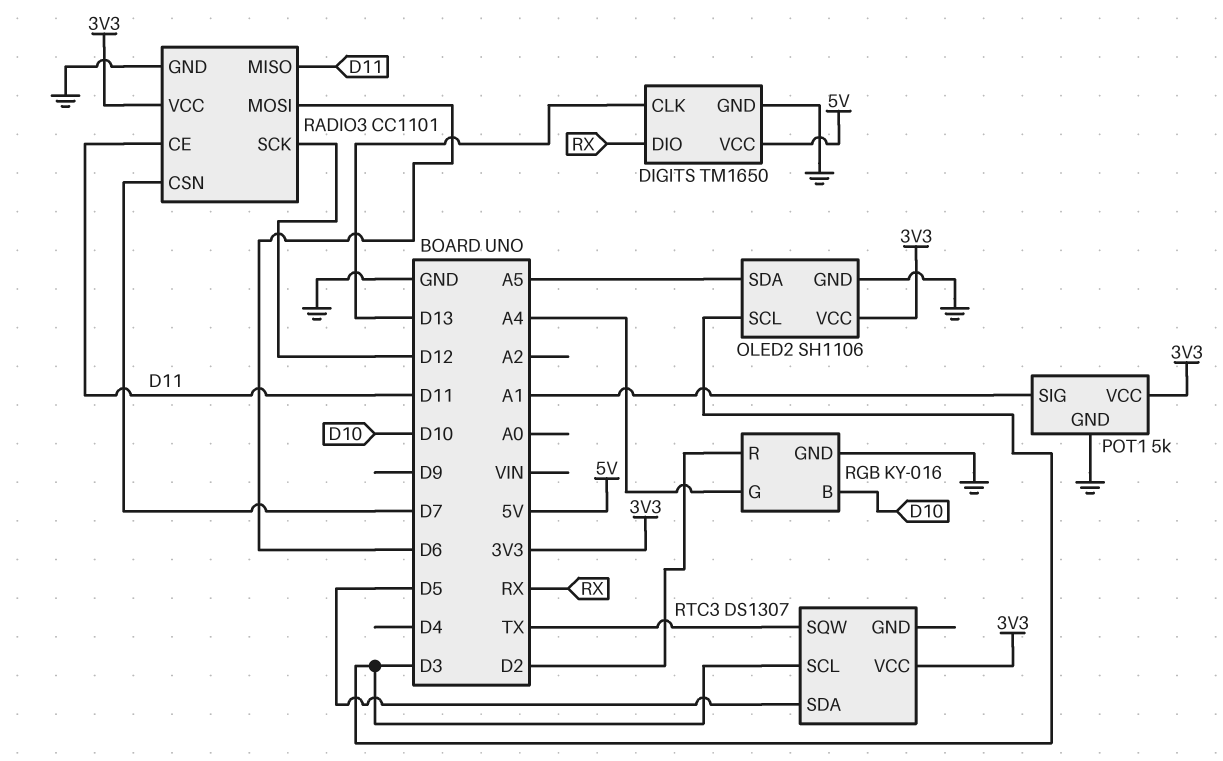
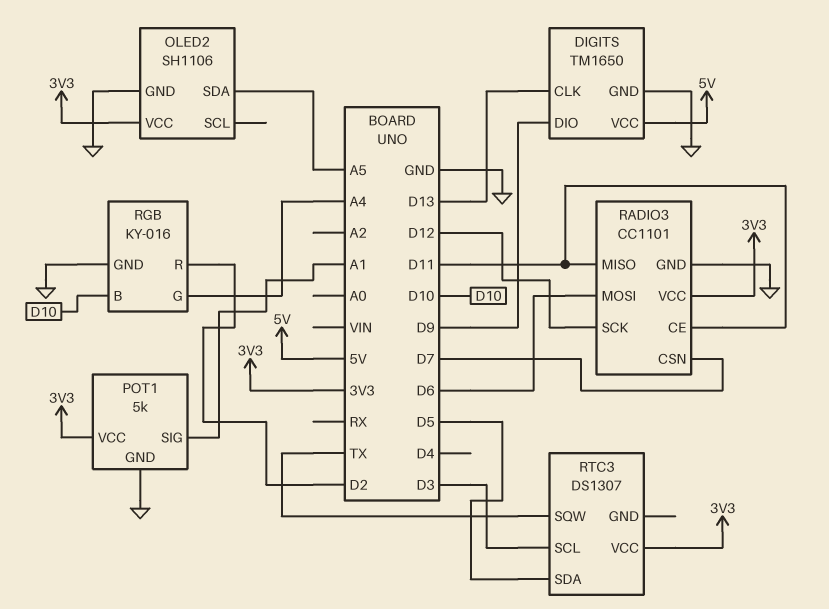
DIGITS pin DIO: RX -> D9
OLED2 pin SCL: D3 -> none

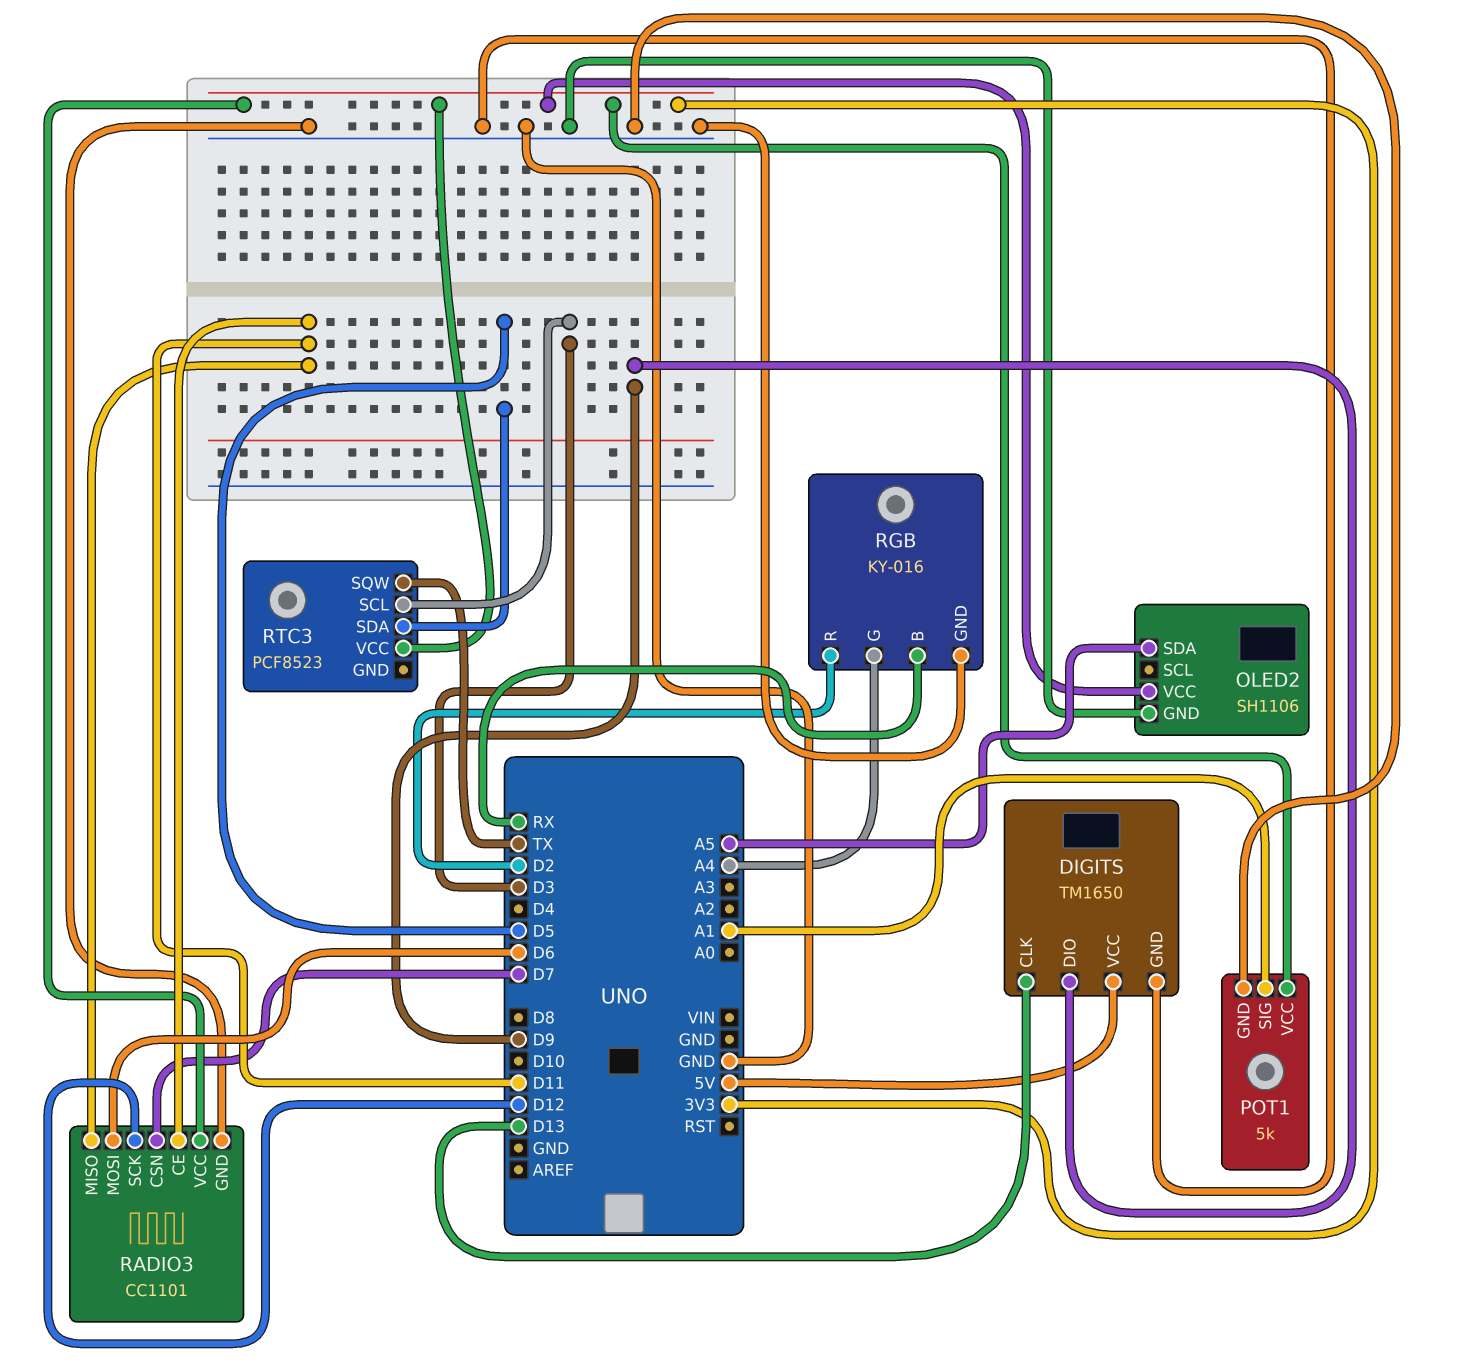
RGB pin B: D10 -> RX
RTC3: DS1307 -> PCF8523

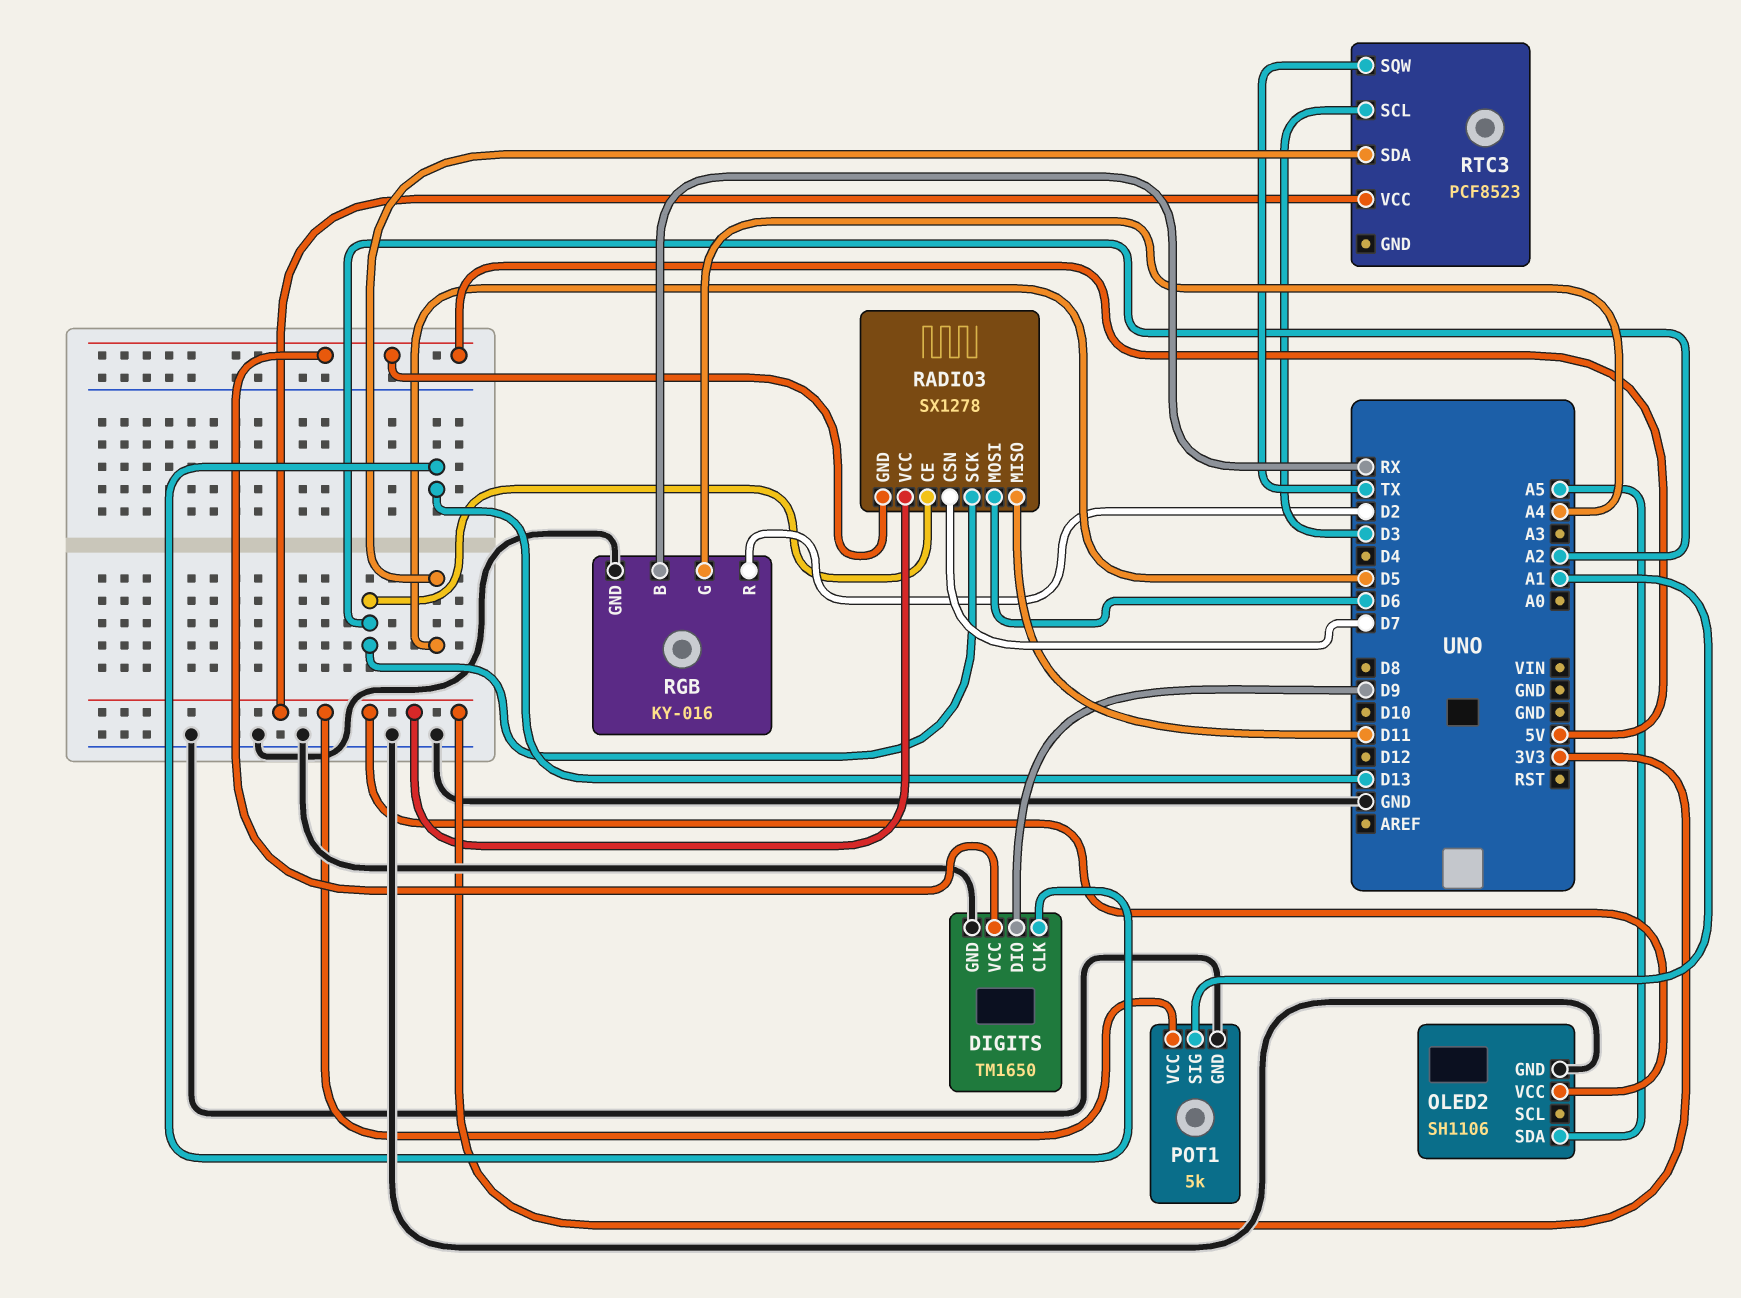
RADIO3: CC1101 -> SX1278
RADIO3 pin CE: D11 -> A2
RADIO3 pin GND: GND -> 5V
RADIO3 pin SCK: D12 -> A2

